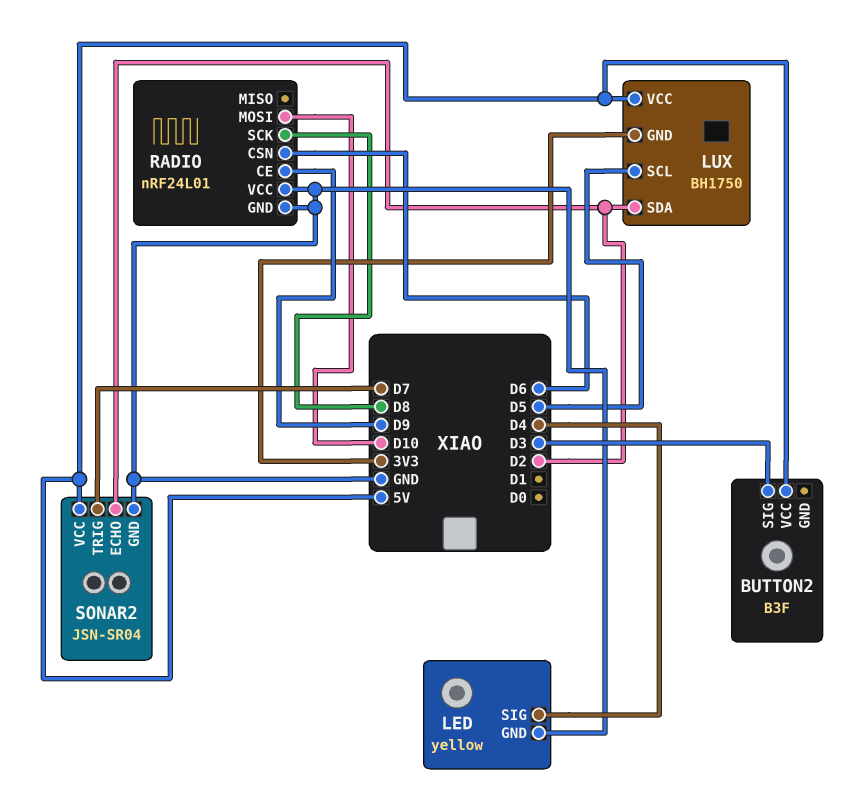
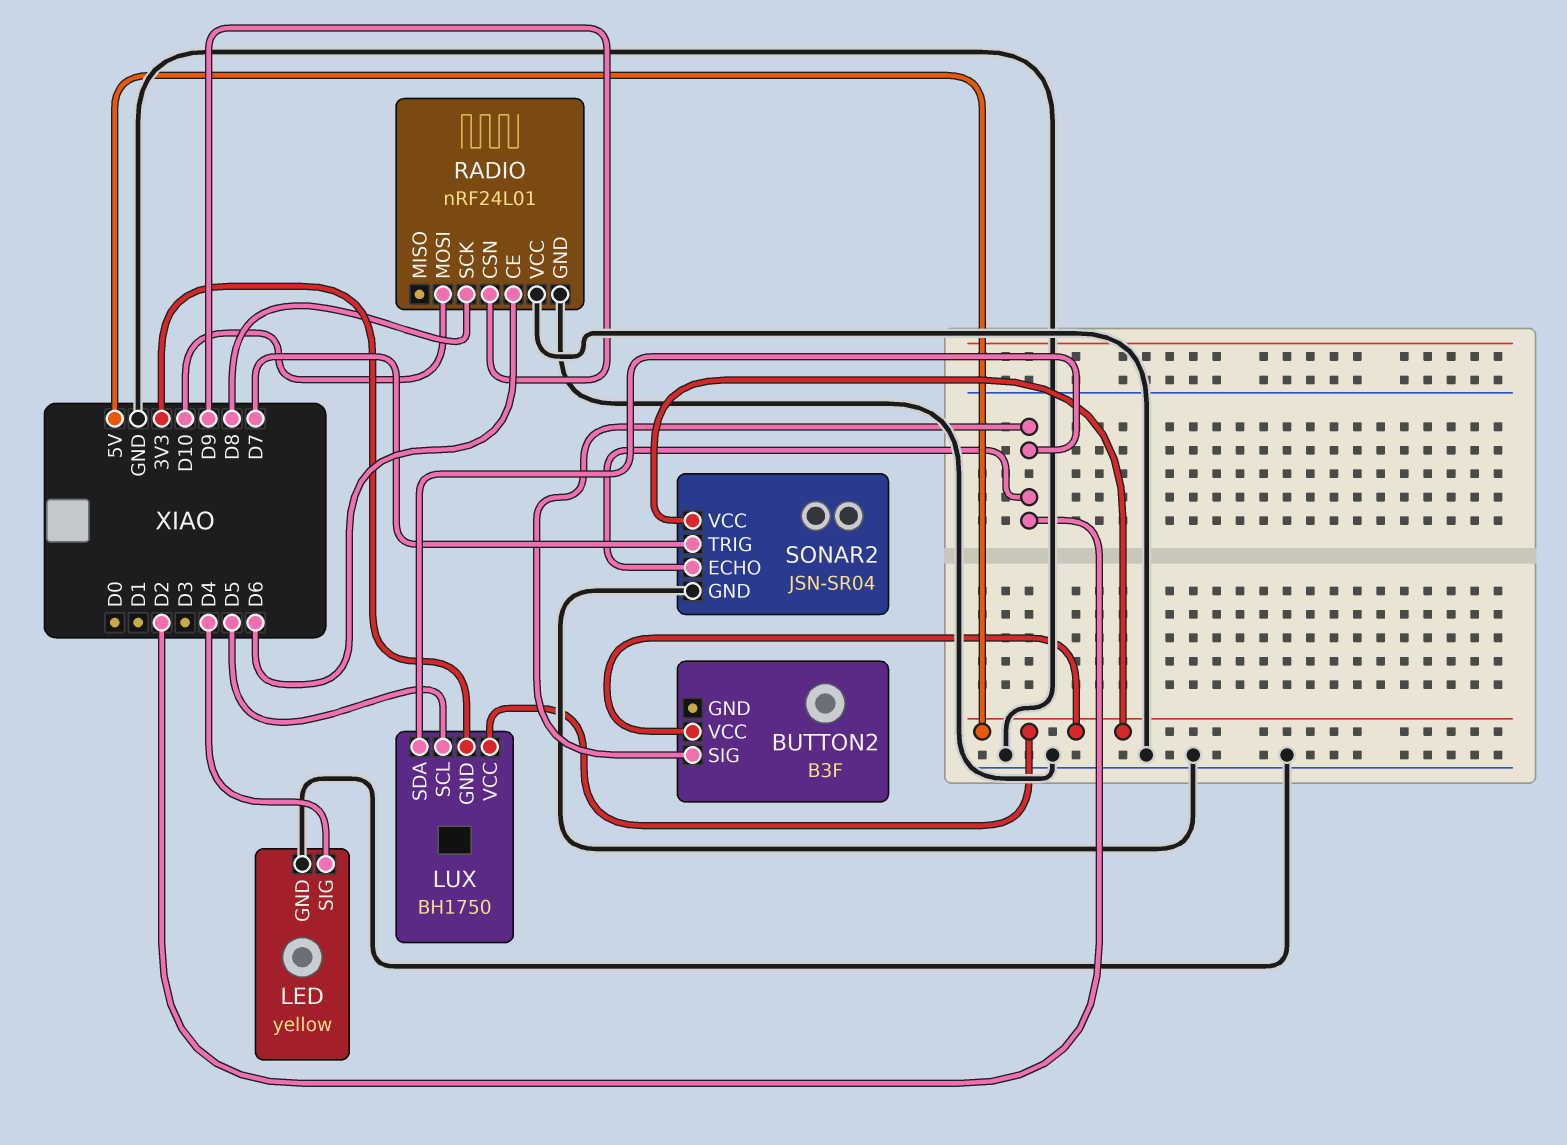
BUTTON2 pin SIG: D3 -> D2
RADIO pin CE: D9 -> D6
RADIO pin CSN: D6 -> D9

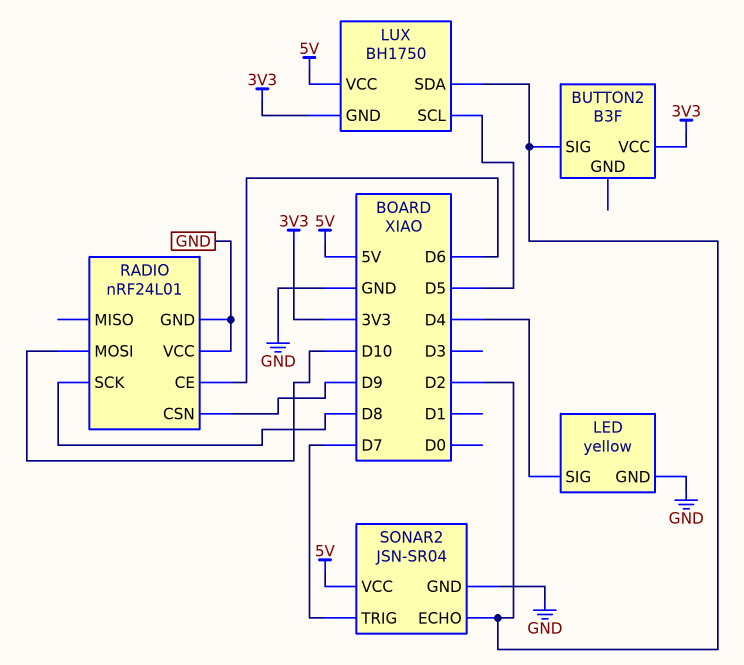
BUTTON2 pin VCC: 5V -> 3V3

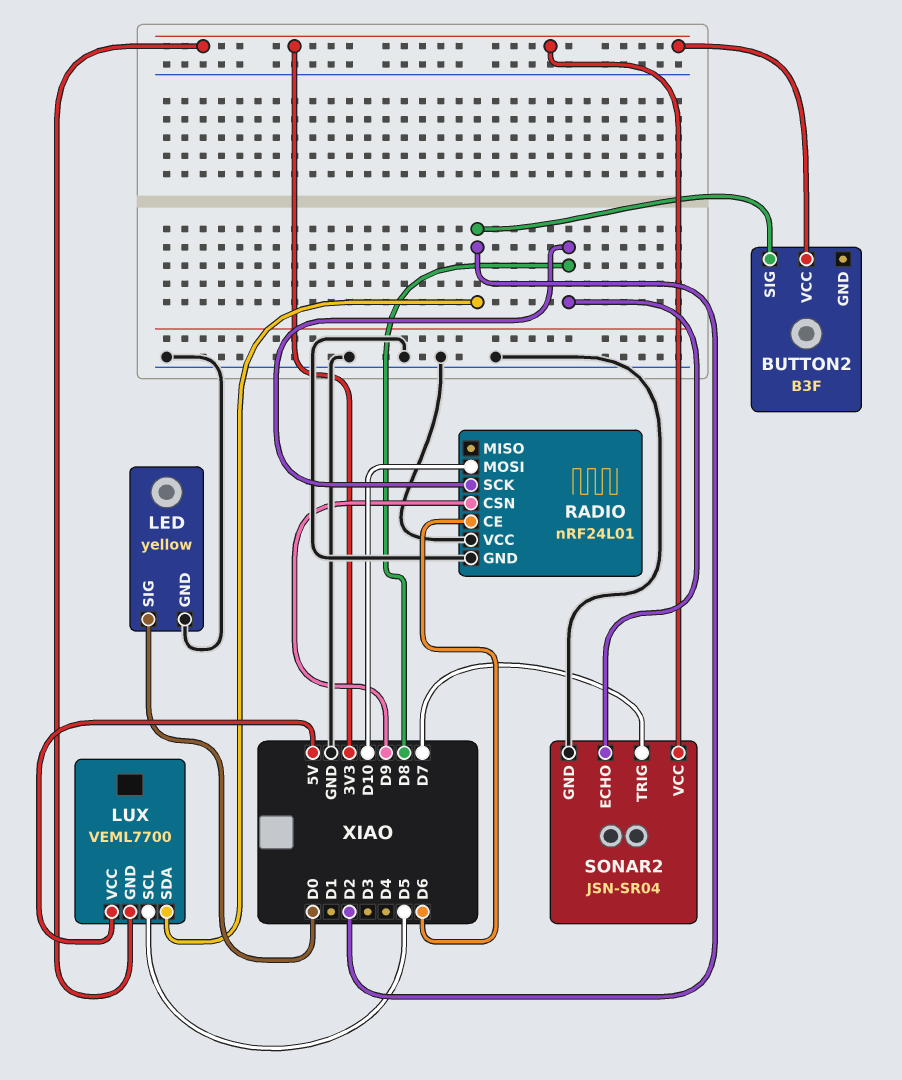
LED pin SIG: D4 -> D0
LUX: BH1750 -> VEML7700
SONAR2 pin ECHO: D2 -> D8
SONAR2 pin VCC: 5V -> 3V3

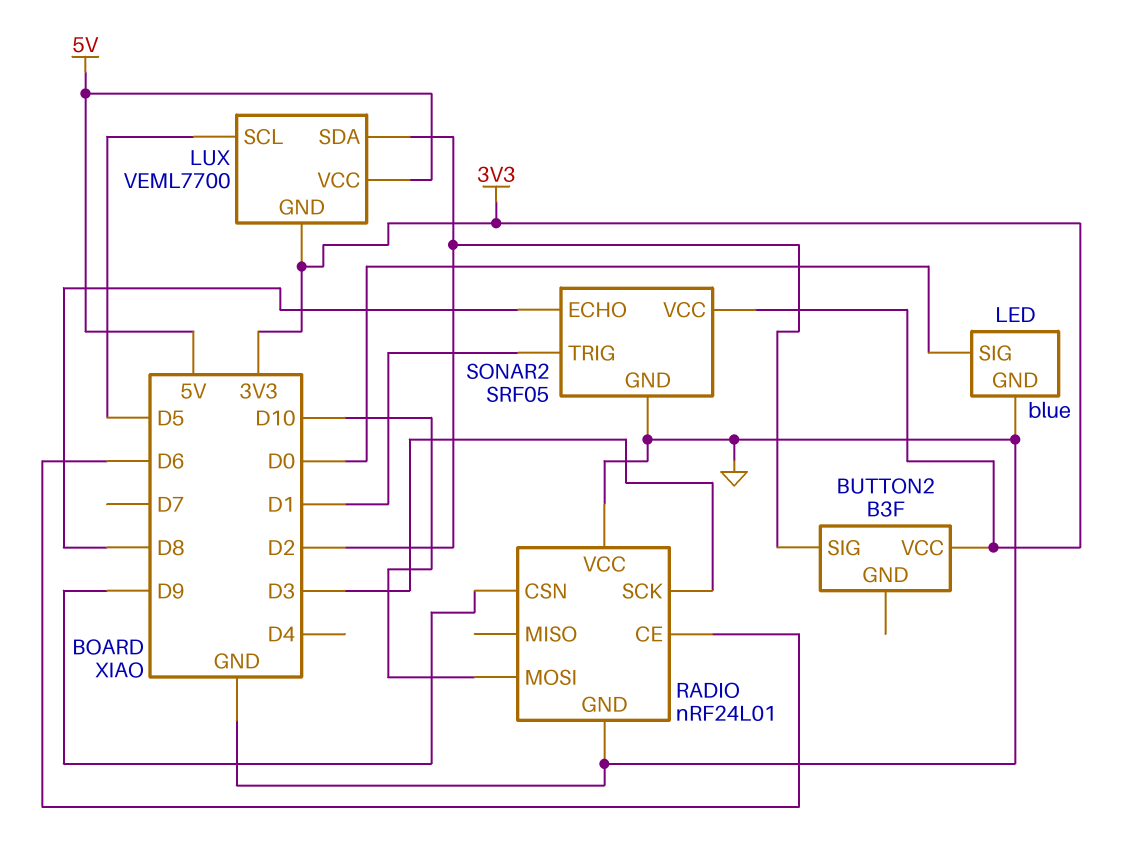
LED: yellow -> blue
RADIO pin SCK: D8 -> D3
SONAR2: JSN-SR04 -> SRF05
SONAR2 pin TRIG: D7 -> D1

